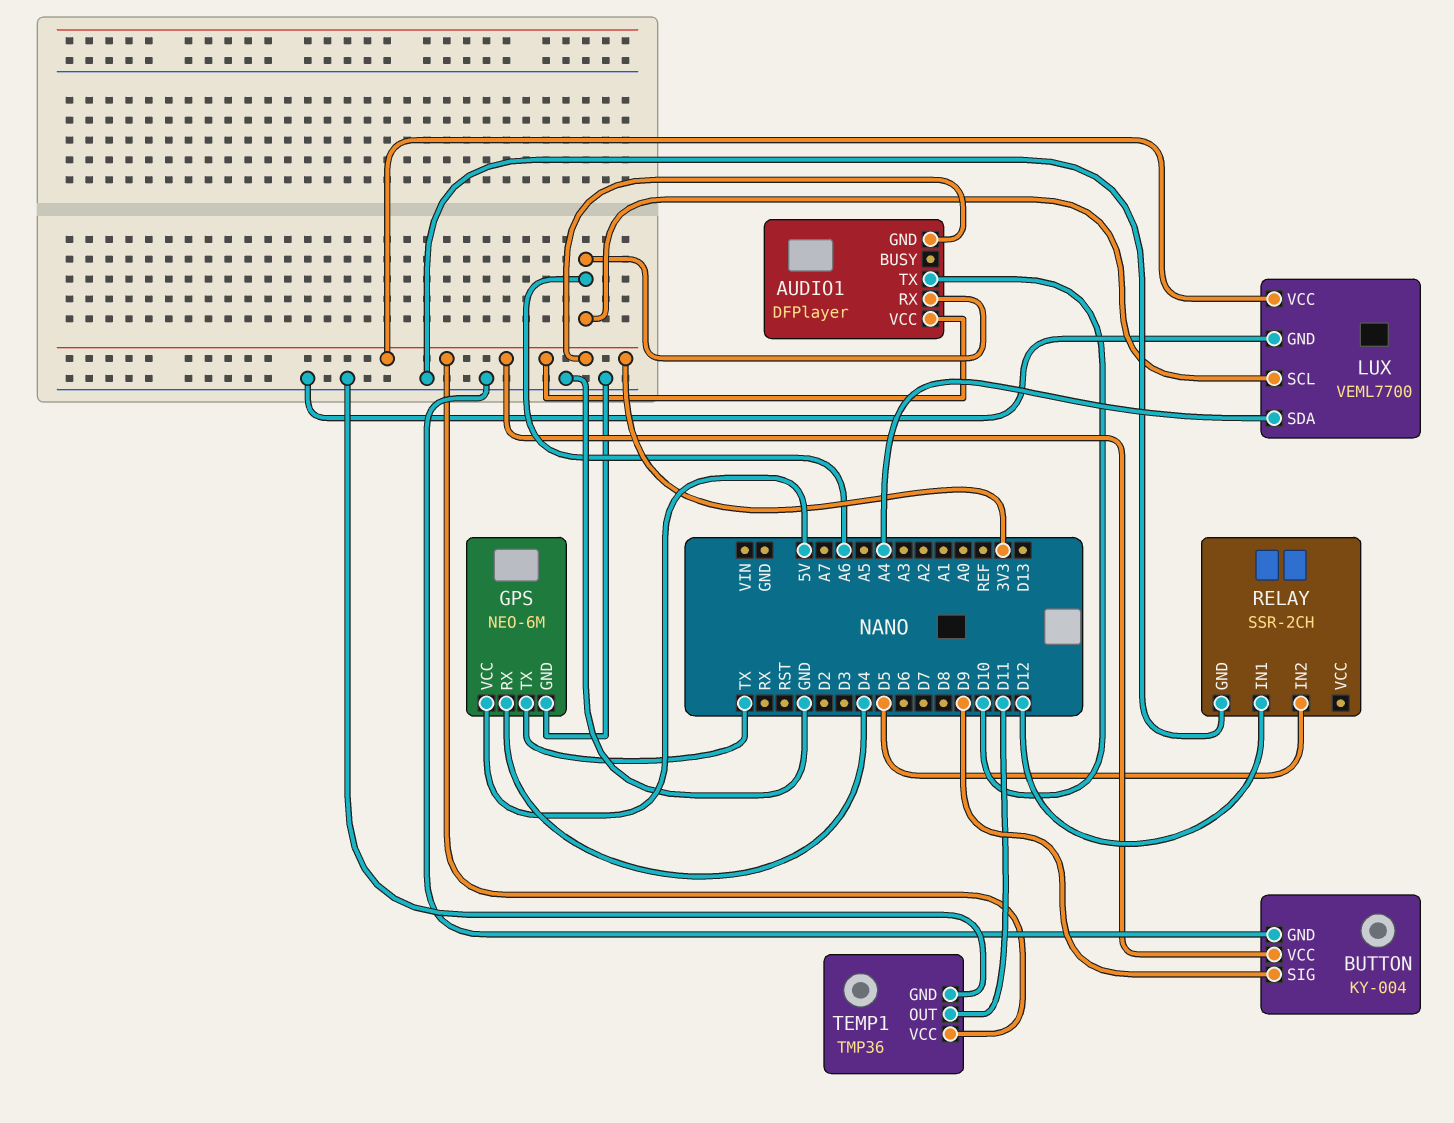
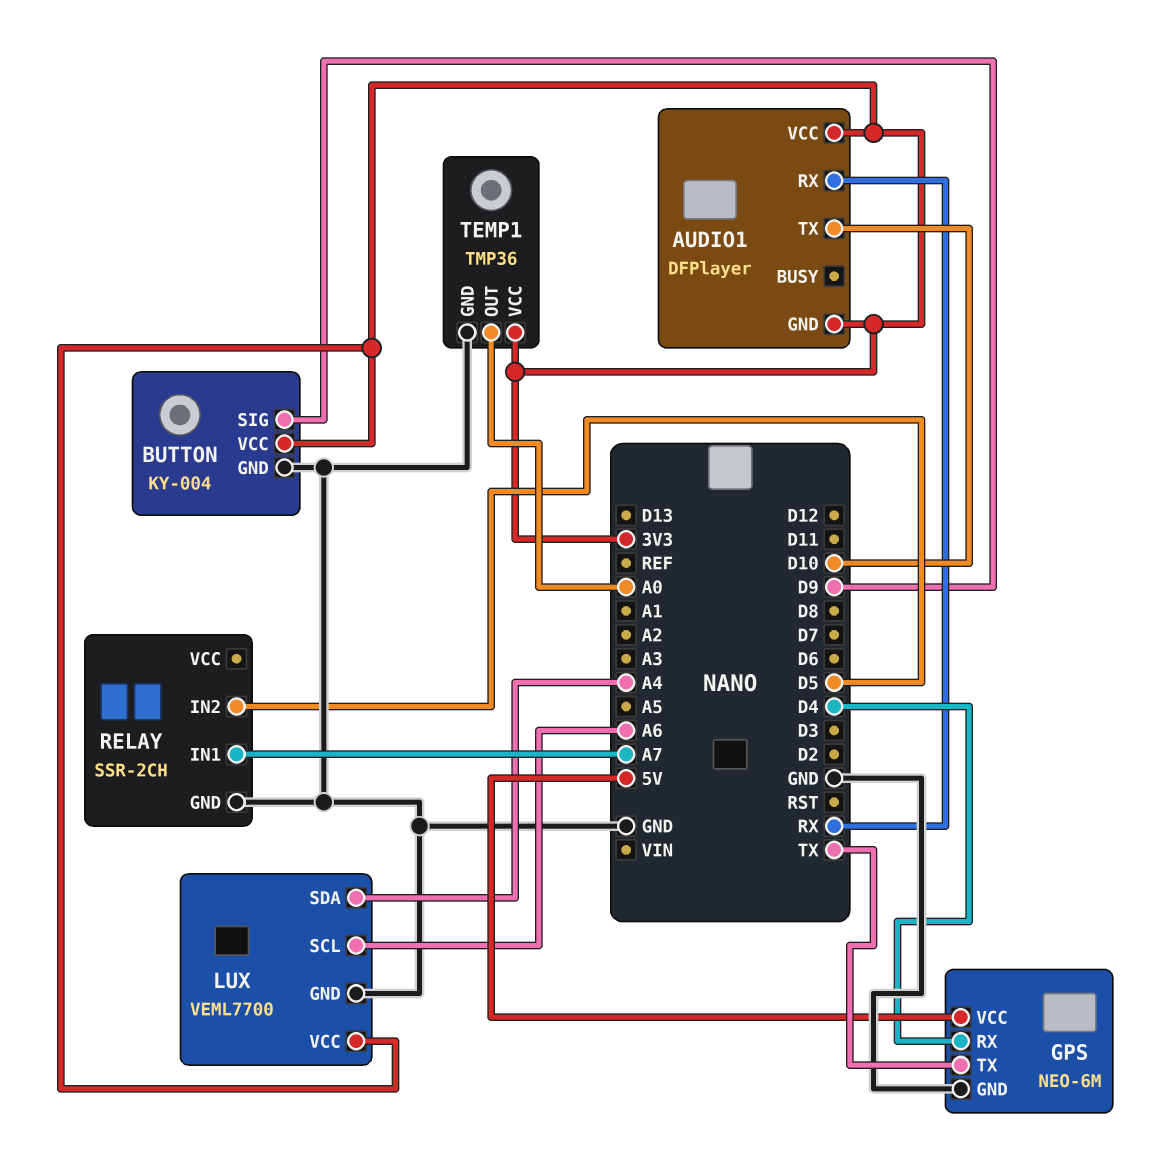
AUDIO1 pin RX: A6 -> RX
RELAY pin IN1: D12 -> A7
TEMP1 pin OUT: D11 -> A0

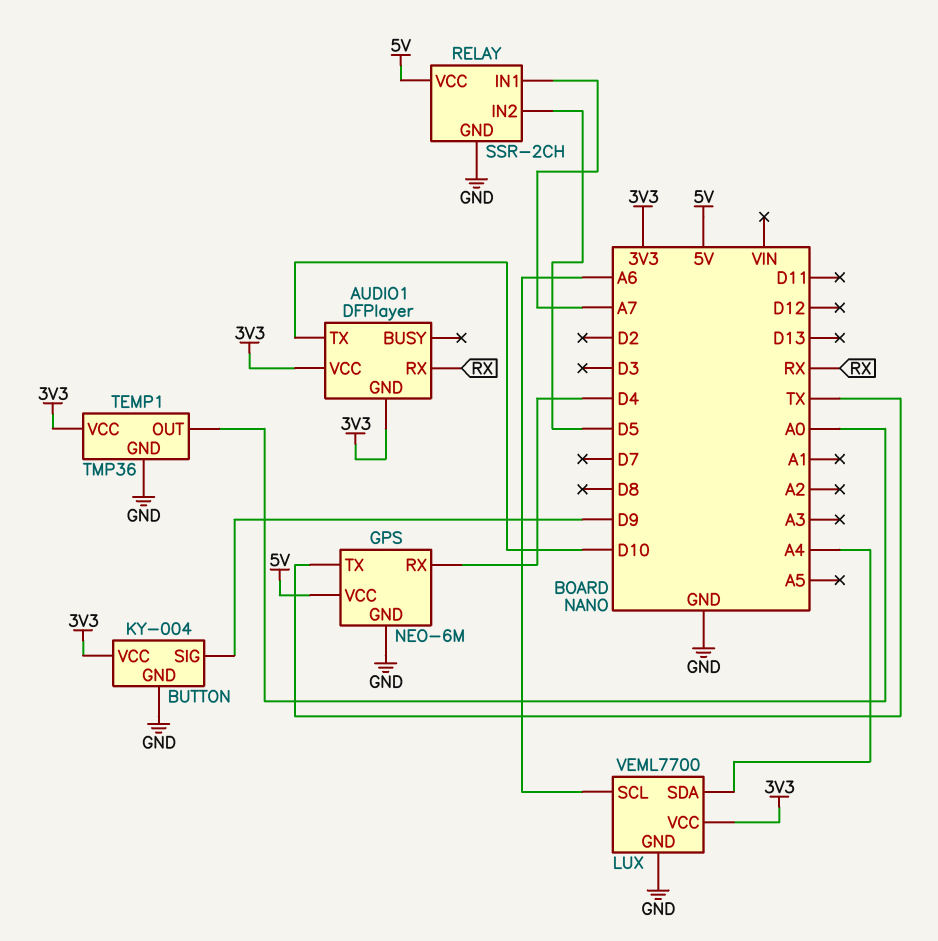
RELAY pin VCC: none -> 5V

